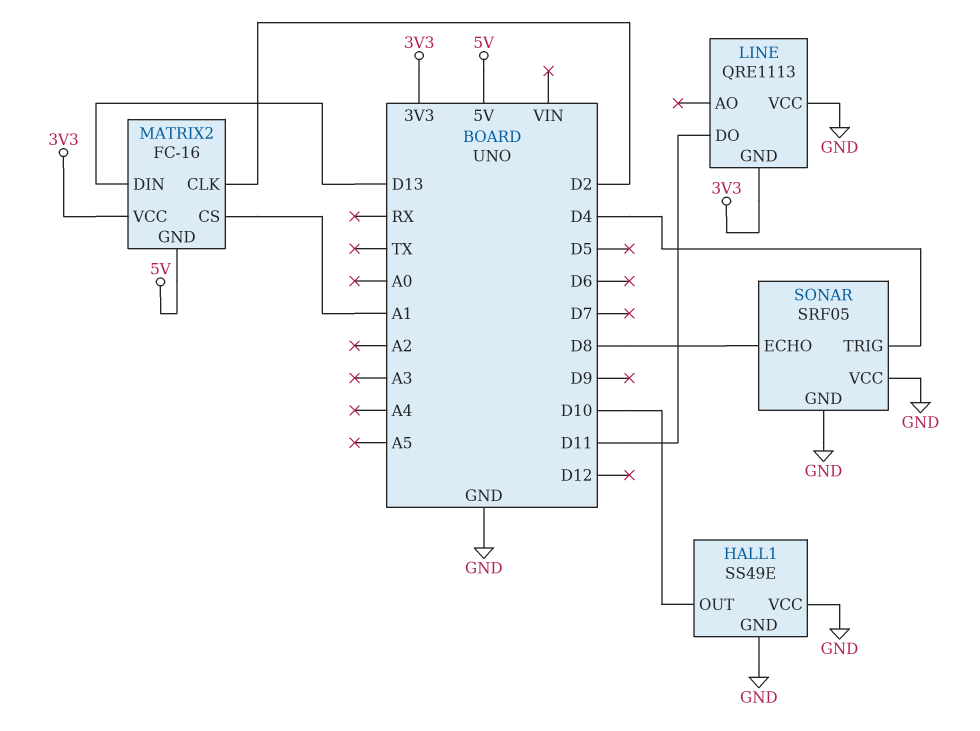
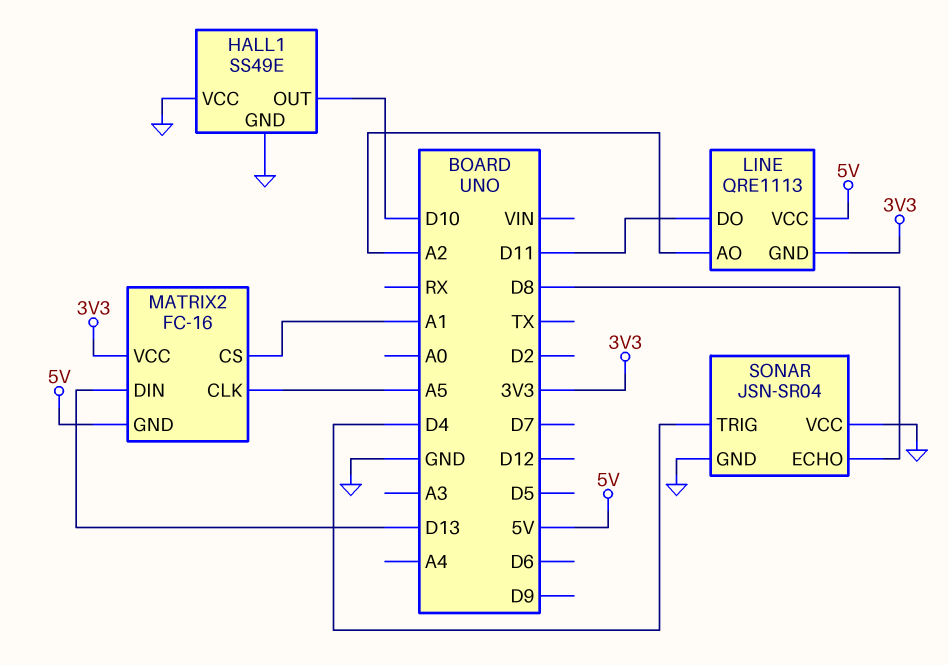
LINE pin AO: none -> A2
LINE pin VCC: GND -> 5V
MATRIX2 pin CLK: D2 -> A5
SONAR: SRF05 -> JSN-SR04

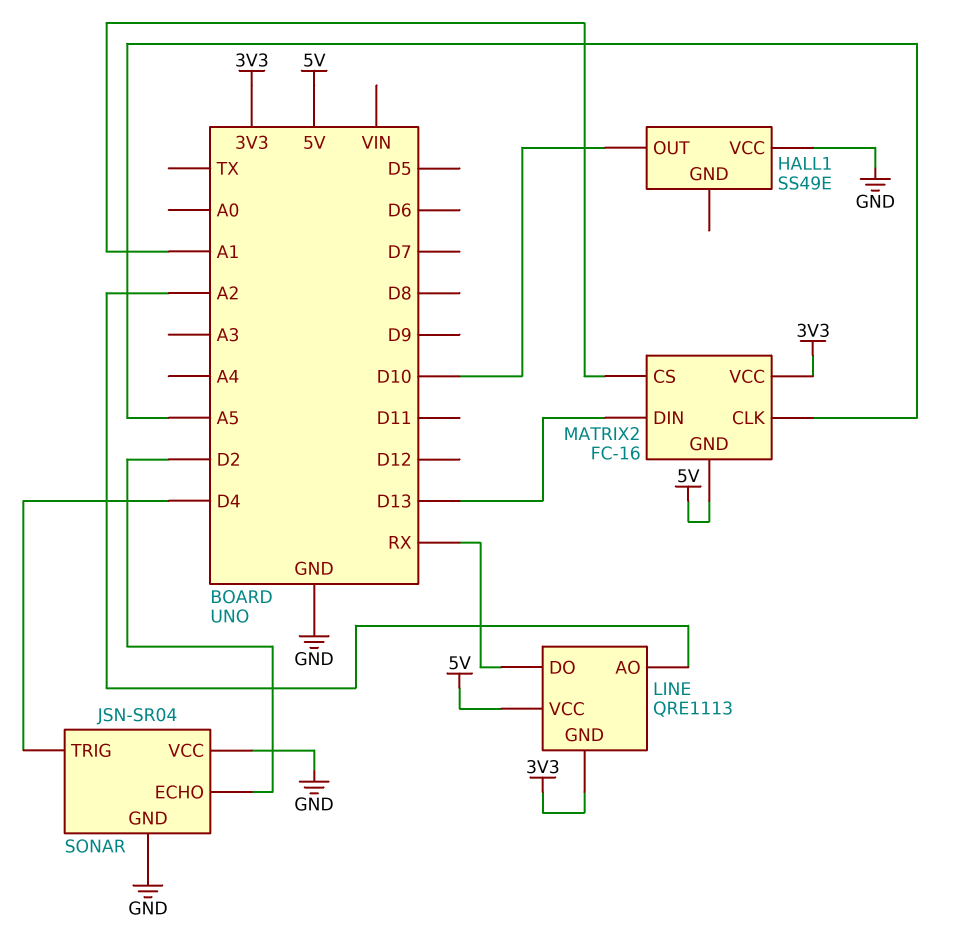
HALL1 pin GND: GND -> none
LINE pin DO: D11 -> RX
SONAR pin ECHO: D8 -> D2

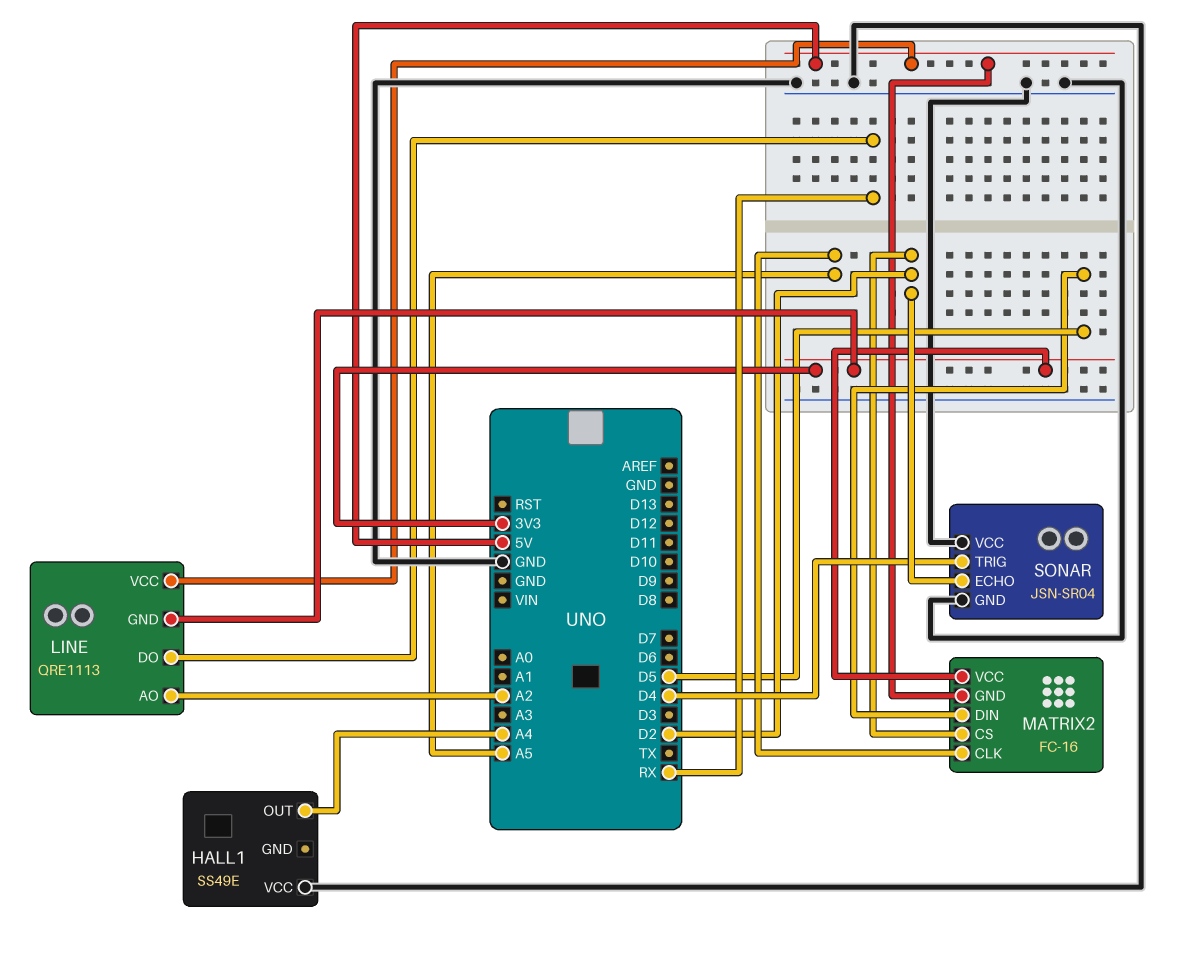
HALL1 pin OUT: D10 -> A4
MATRIX2 pin CS: A1 -> D2
MATRIX2 pin DIN: D13 -> D5

